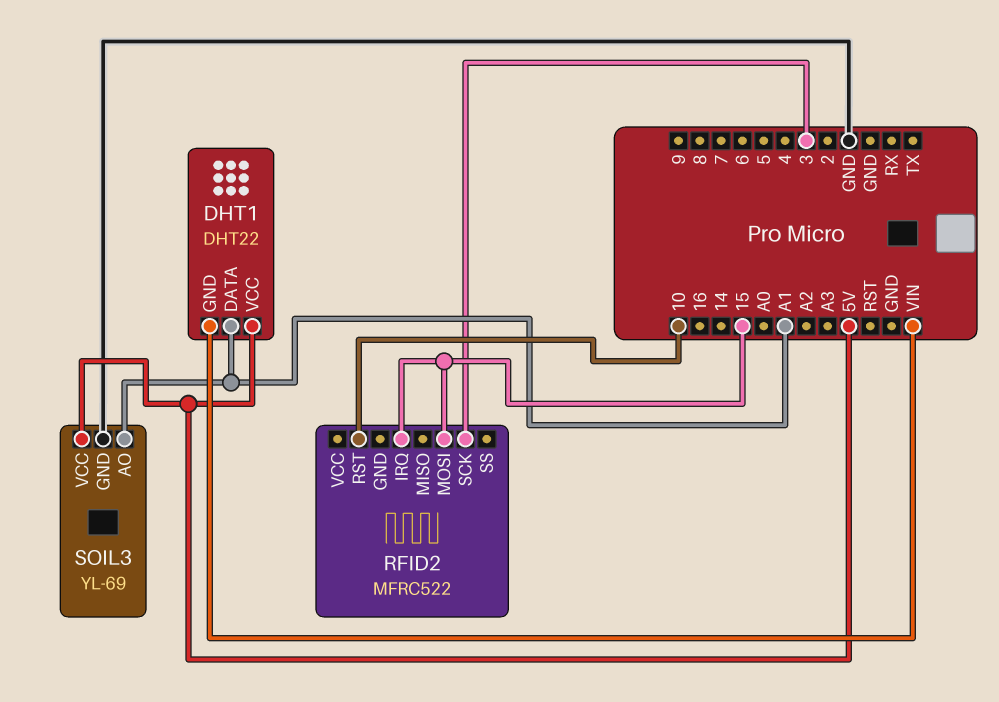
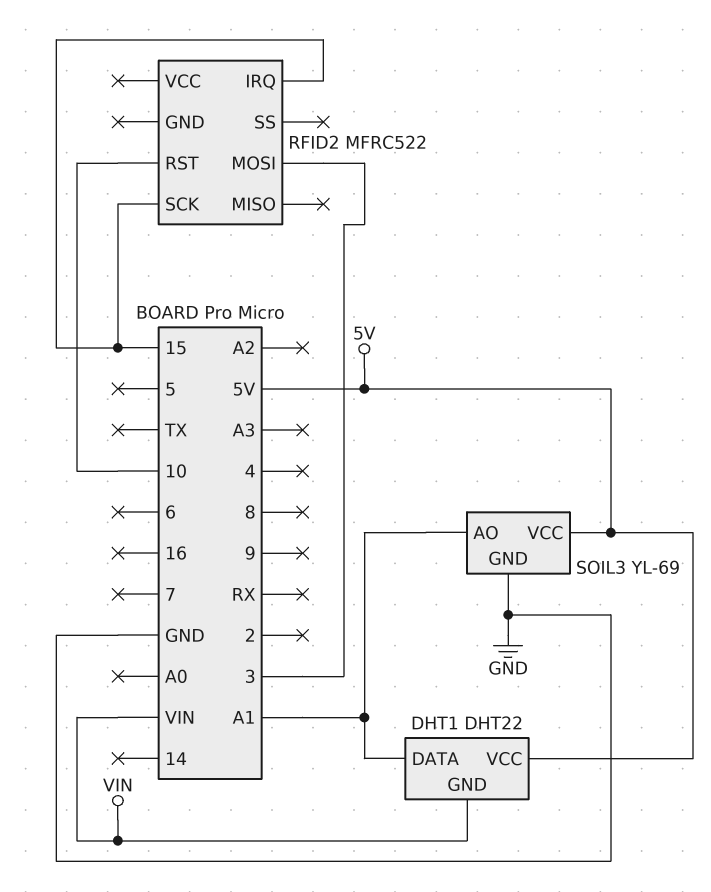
RFID2 pin MOSI: 15 -> 3
RFID2 pin SCK: 3 -> 15

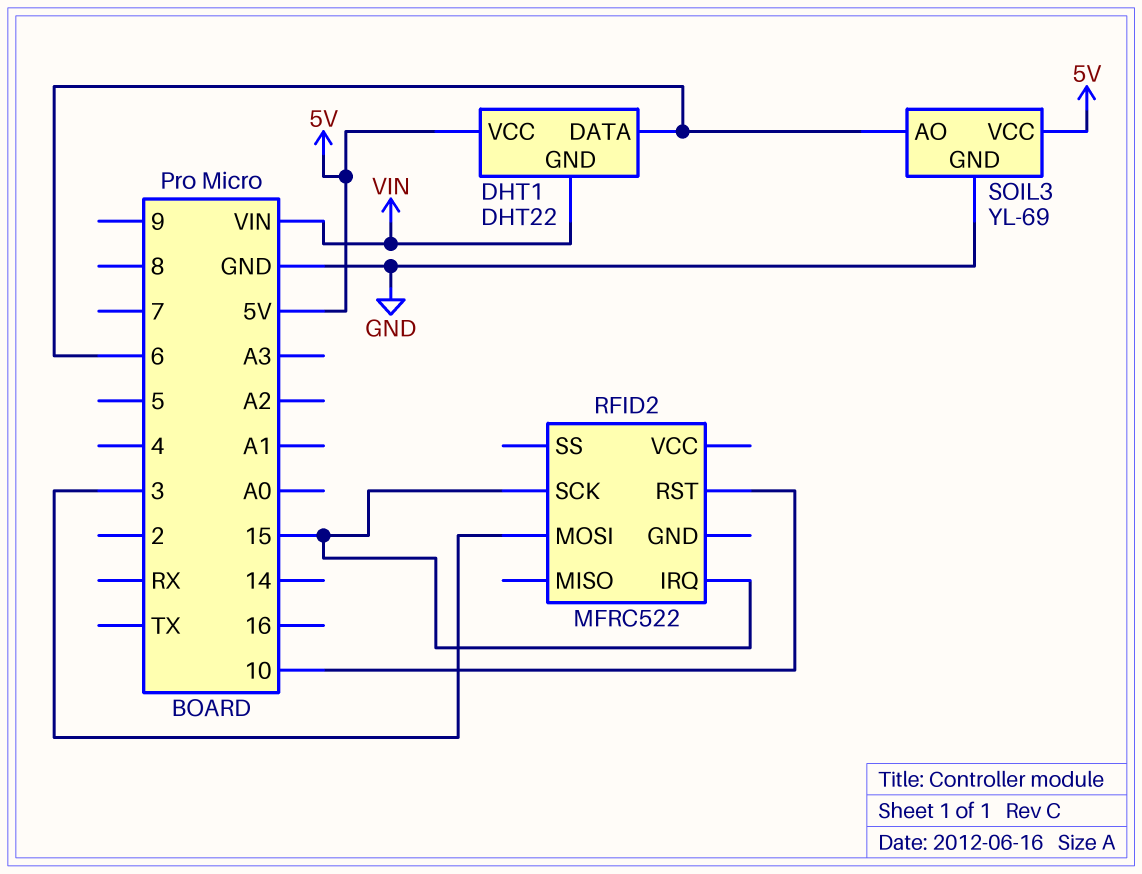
DHT1 pin DATA: A1 -> 6
SOIL3 pin AO: A1 -> 6

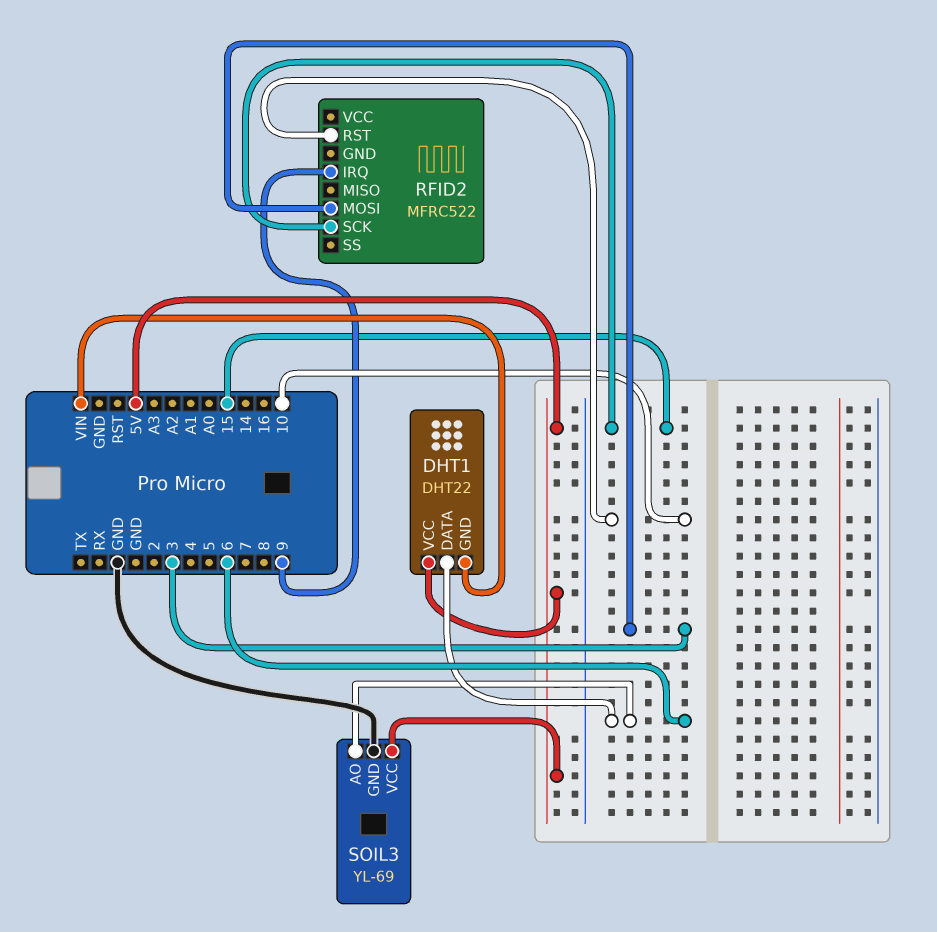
RFID2 pin IRQ: 15 -> 9

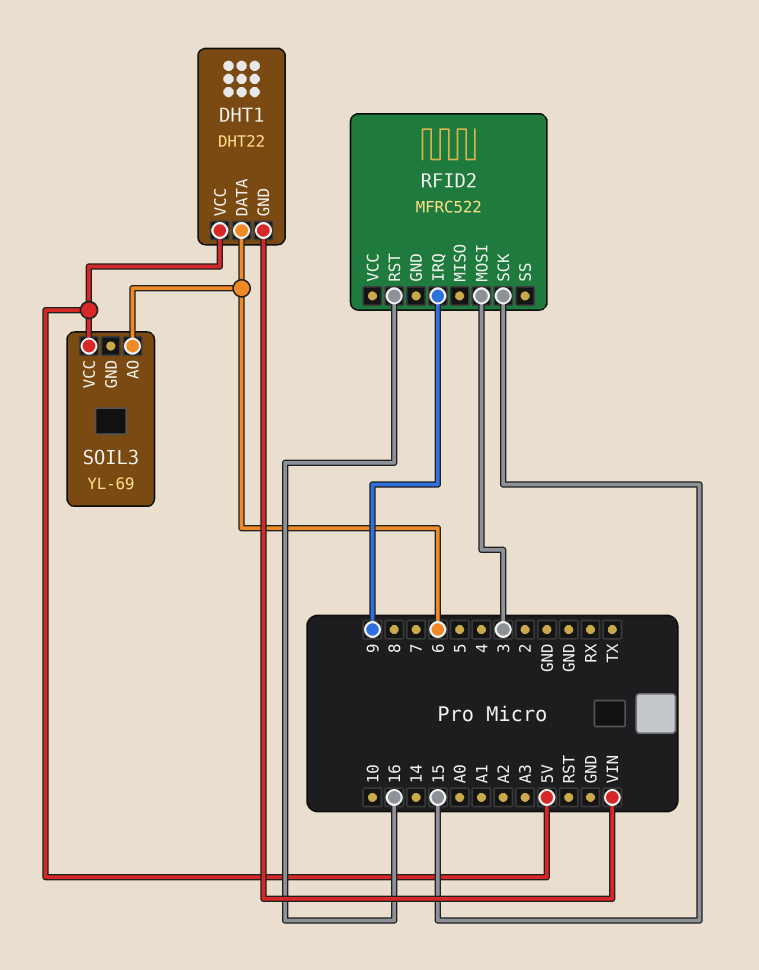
RFID2 pin RST: 10 -> 16
SOIL3 pin GND: GND -> none

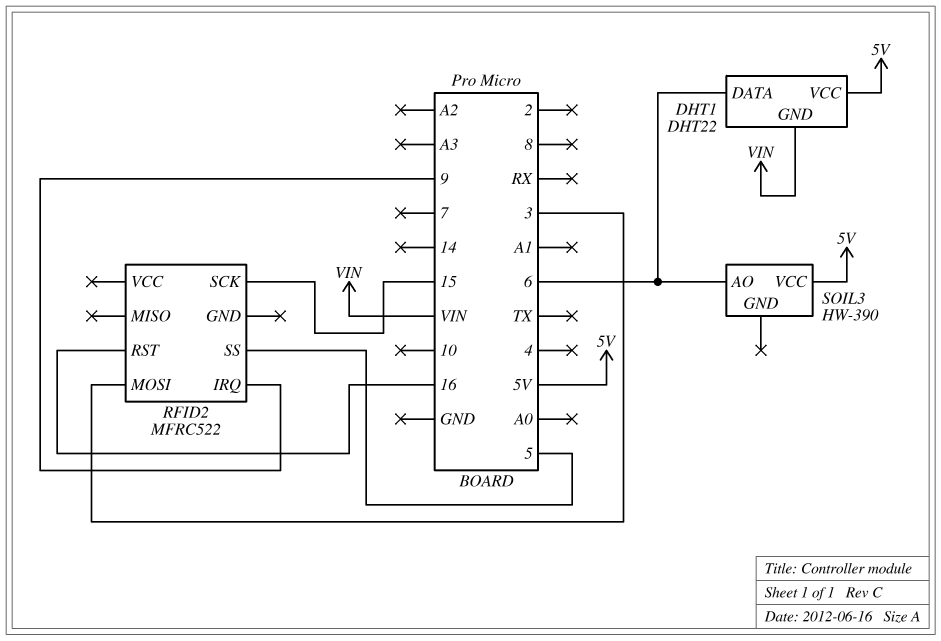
RFID2 pin SS: none -> 5
SOIL3: YL-69 -> HW-390

